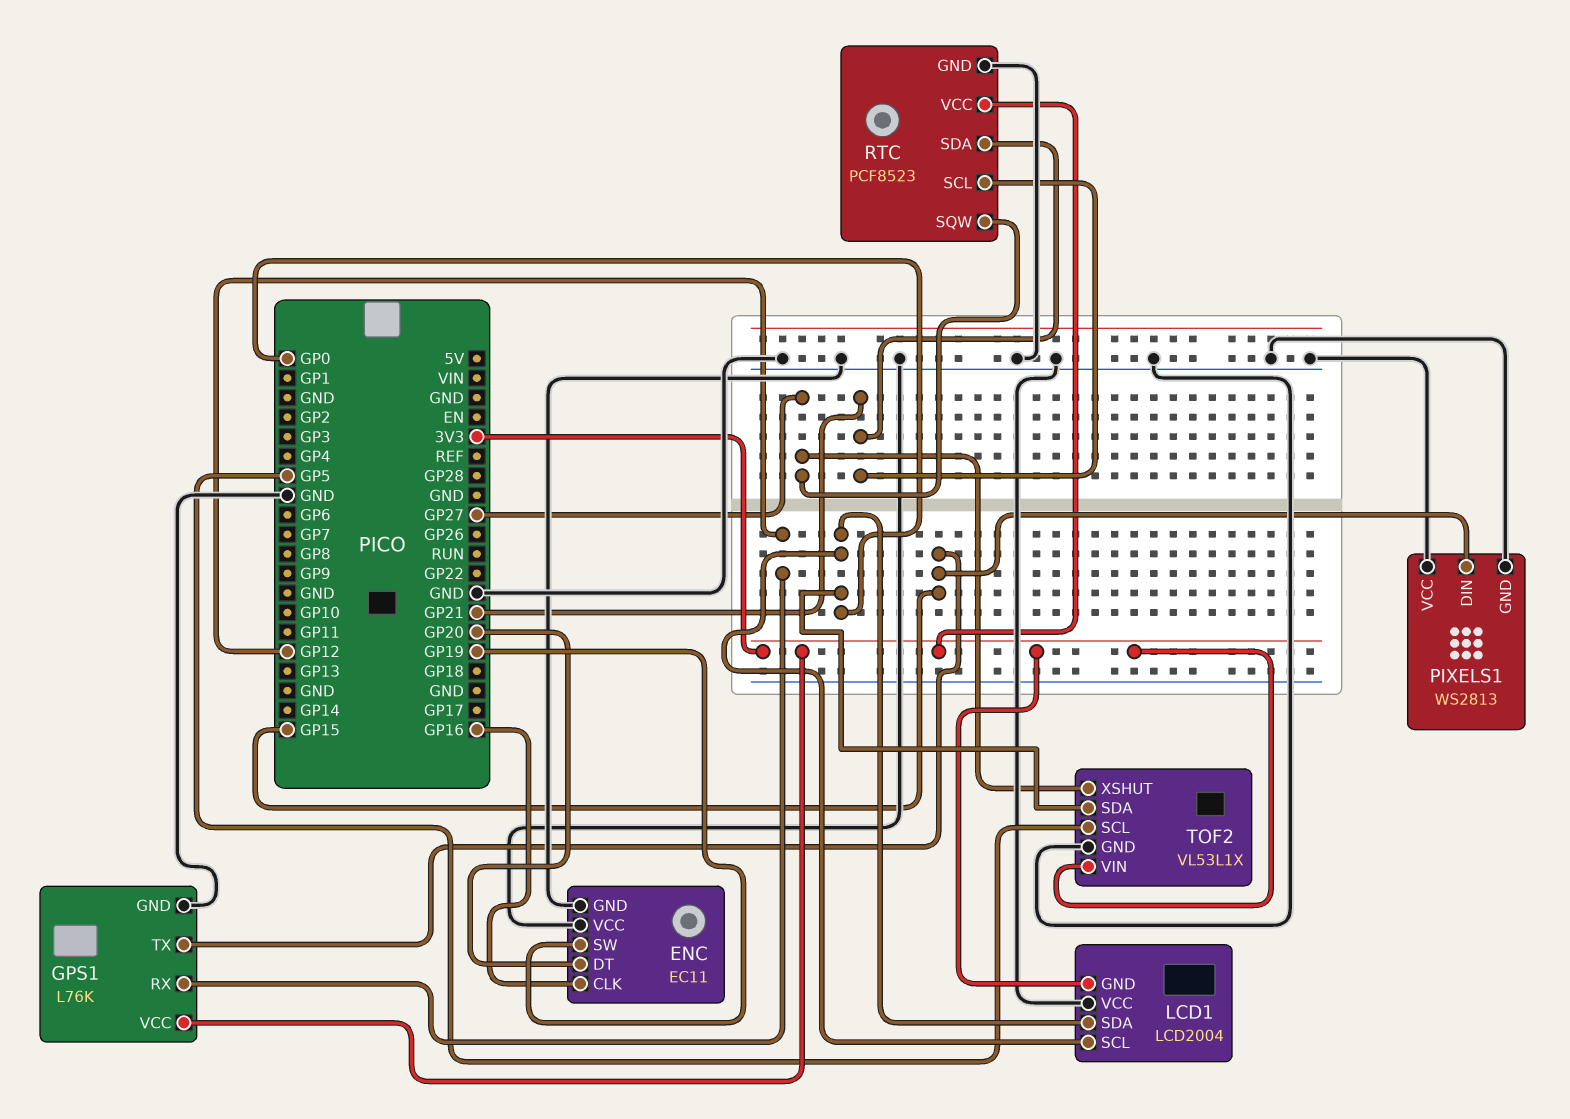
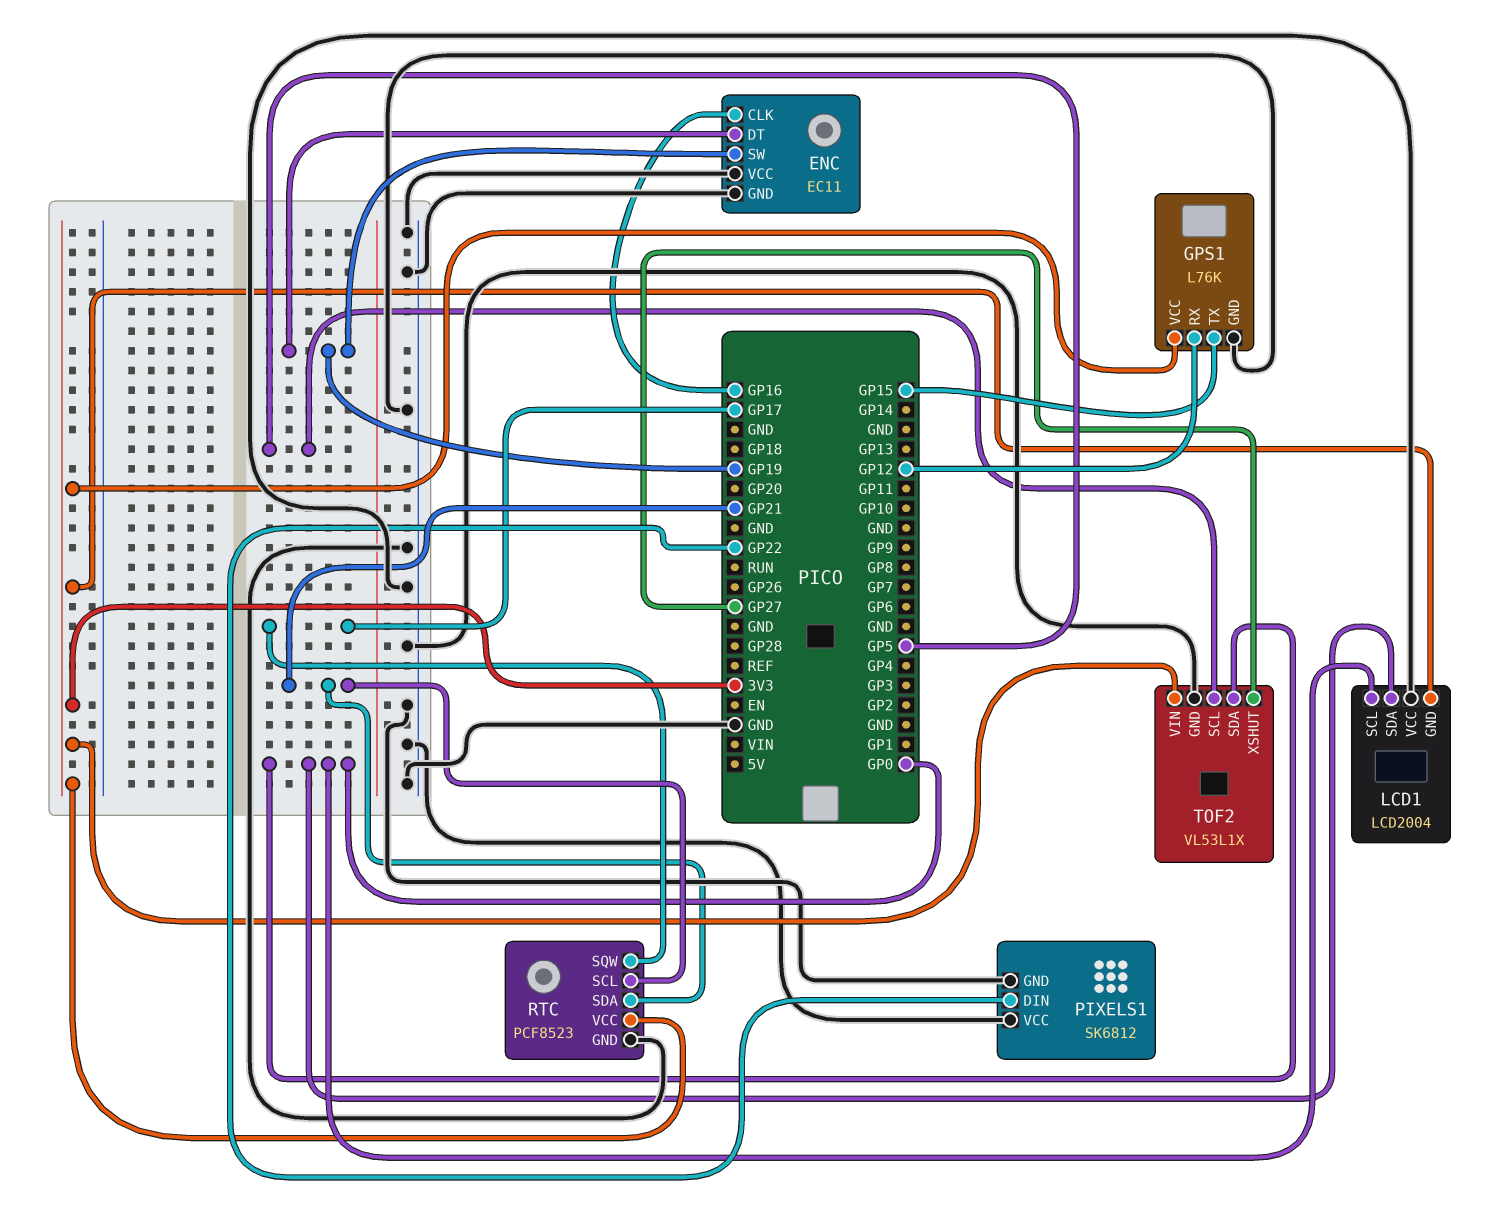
ENC pin DT: GP20 -> GP19
PIXELS1: WS2813 -> SK6812
PIXELS1 pin DIN: GP15 -> GP22
RTC pin SQW: GP27 -> GP17

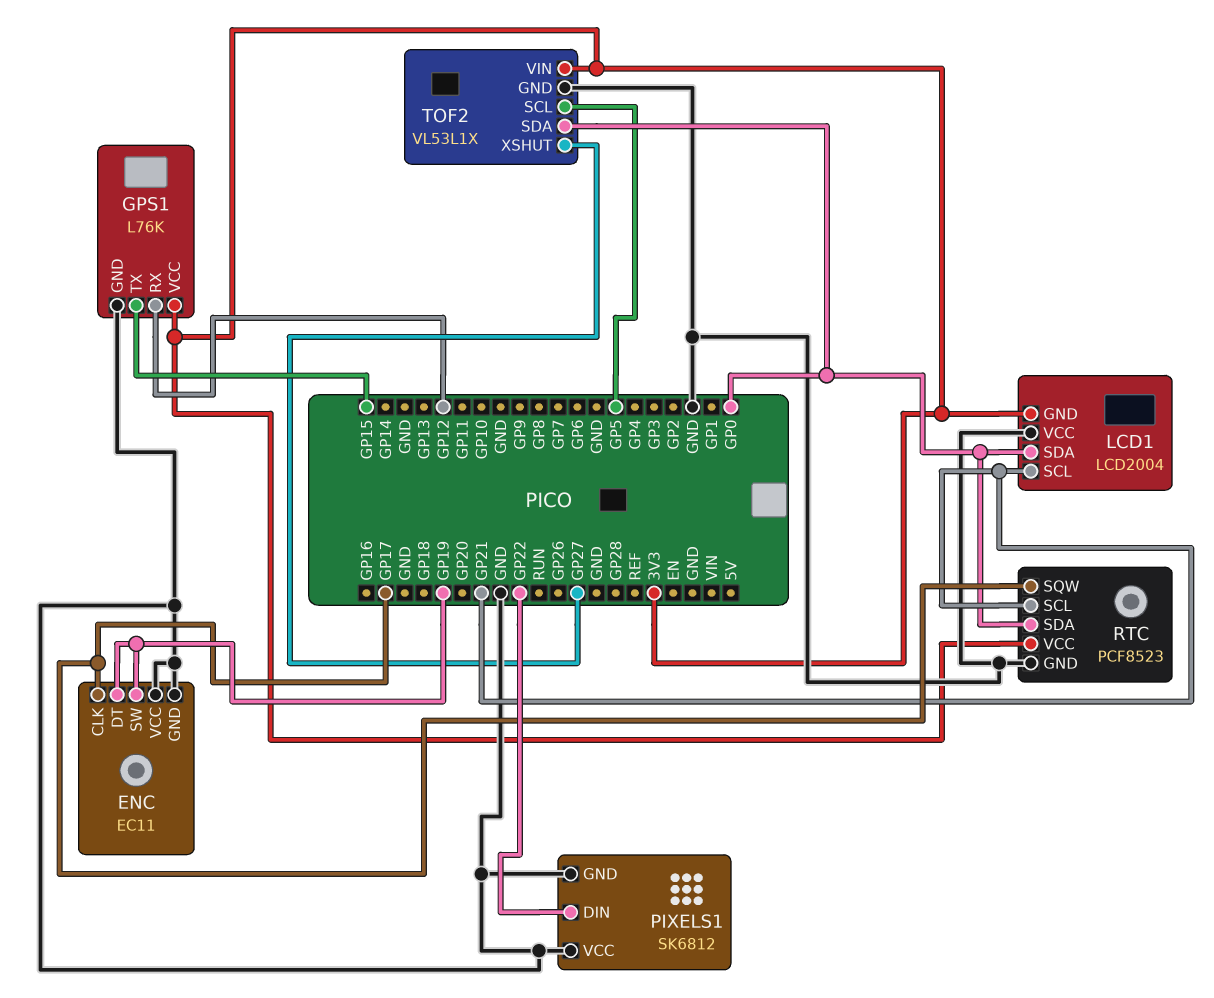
ENC pin CLK: GP16 -> GP17
LCD1 pin SCL: GP0 -> GP21
RTC pin SDA: GP21 -> GP0

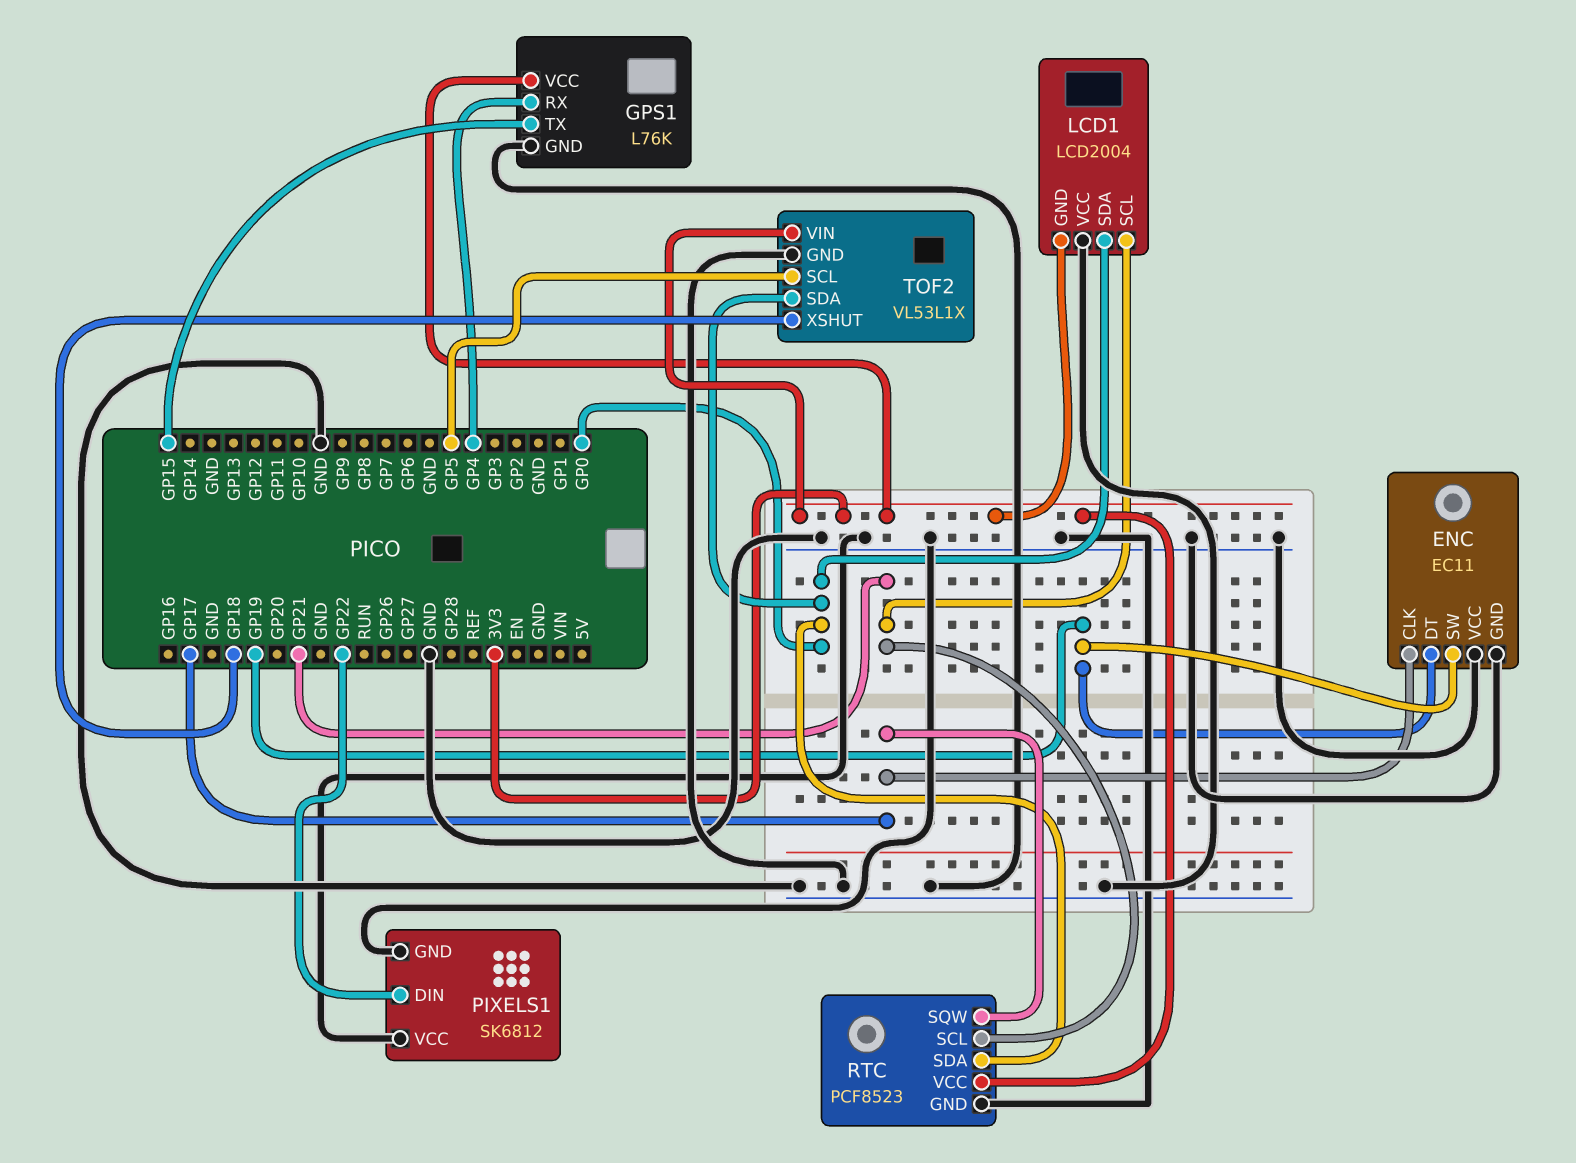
GPS1 pin RX: GP12 -> GP4
TOF2 pin XSHUT: GP27 -> GP18

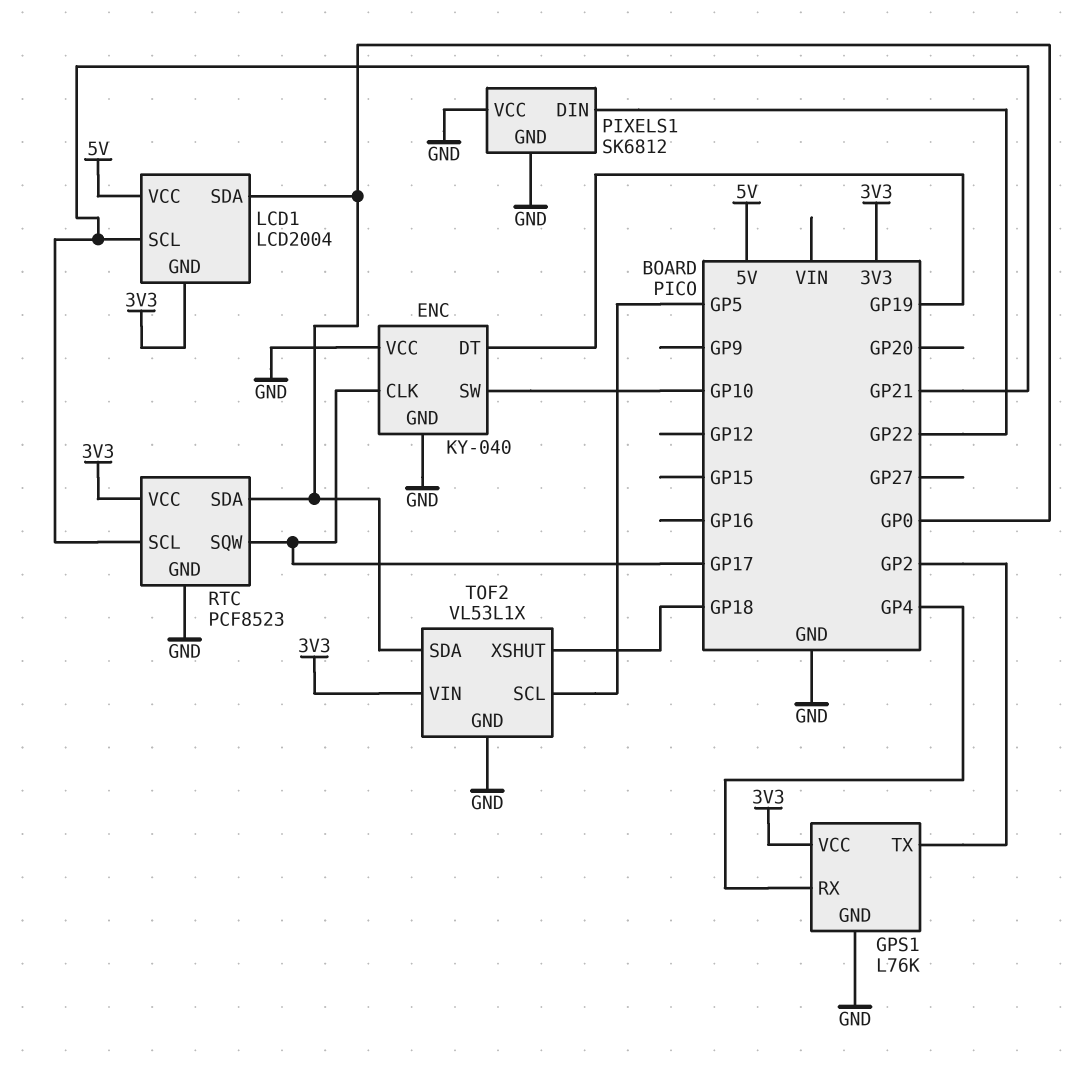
ENC: EC11 -> KY-040
ENC pin SW: GP19 -> GP10
GPS1 pin TX: GP15 -> GP2
LCD1 pin VCC: GND -> 5V

